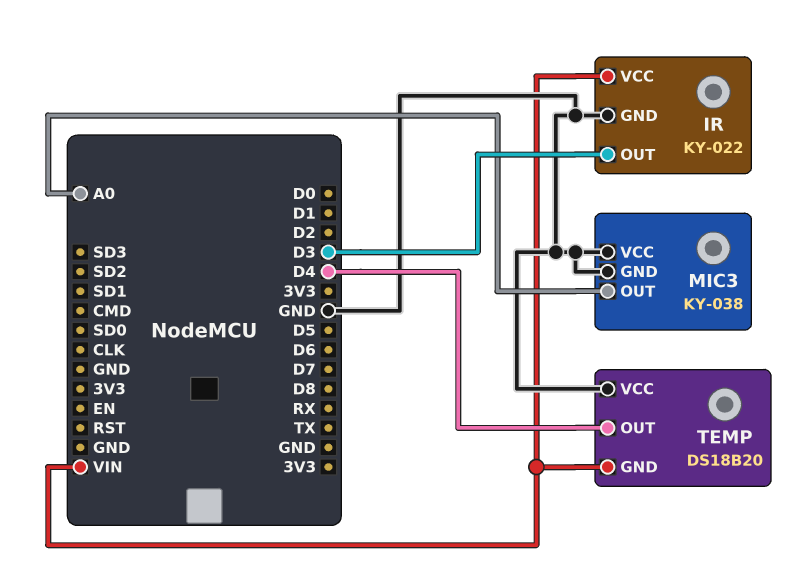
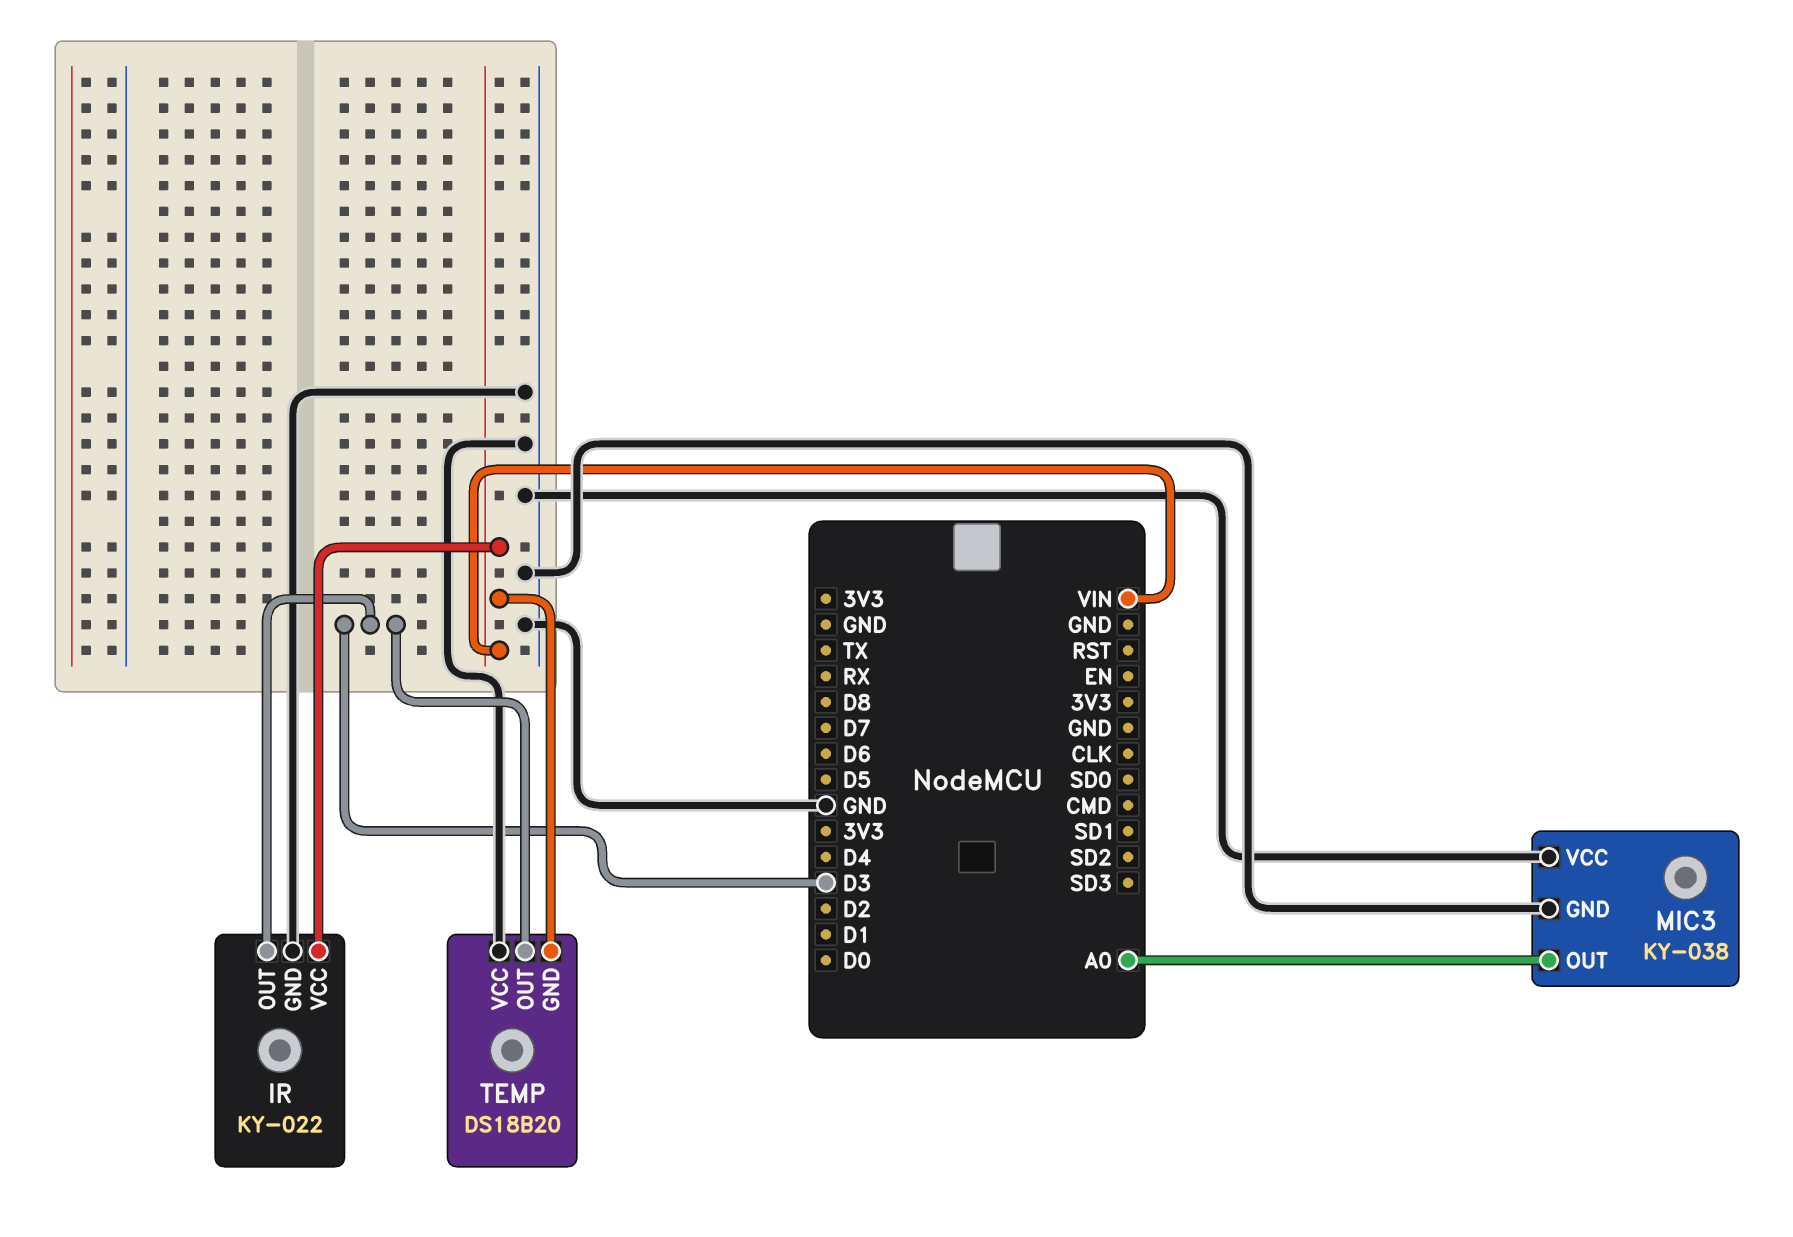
TEMP pin OUT: D4 -> D3

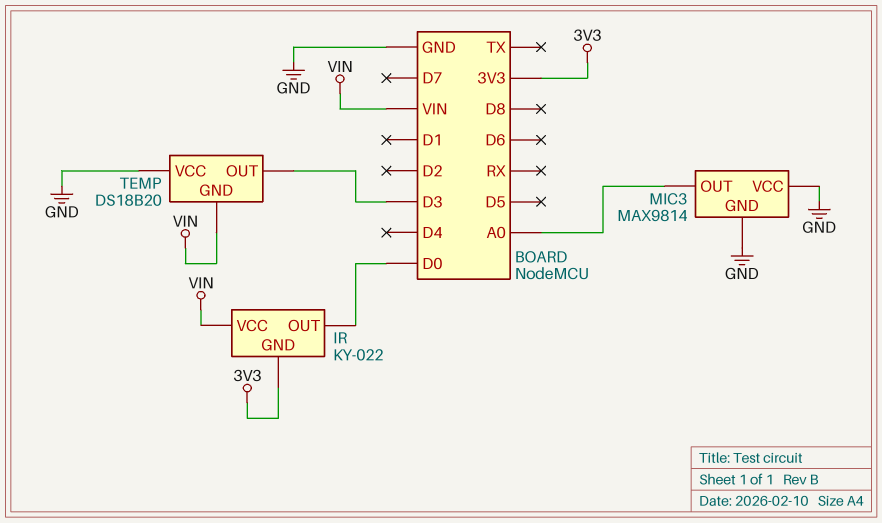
IR pin GND: GND -> 3V3
IR pin OUT: D3 -> D0
MIC3: KY-038 -> MAX9814

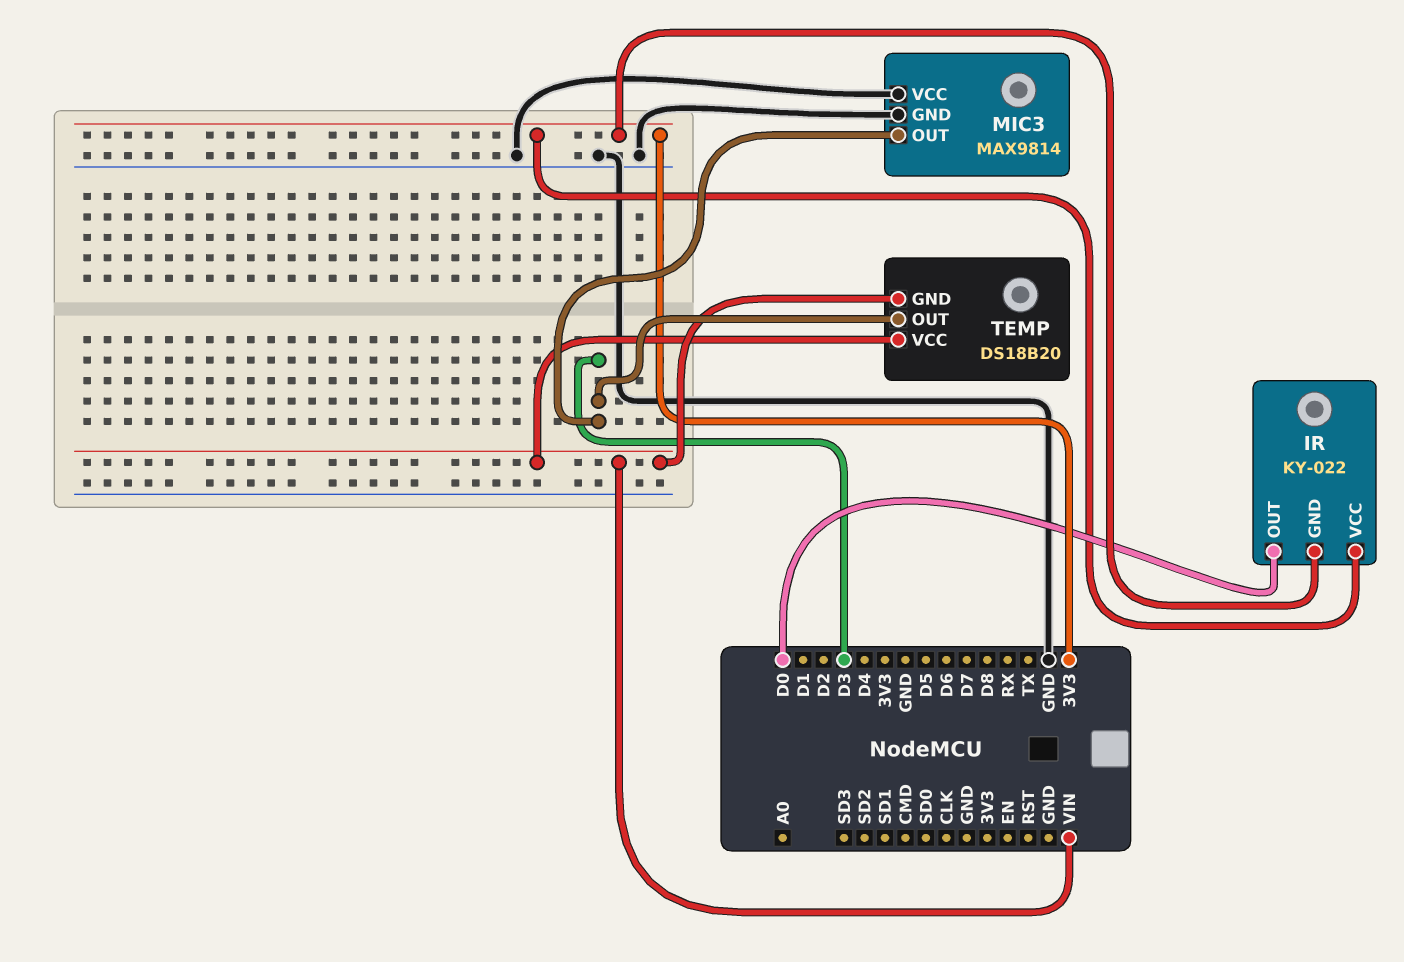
IR pin VCC: VIN -> 3V3
MIC3 pin OUT: A0 -> D3
TEMP pin VCC: GND -> VIN

